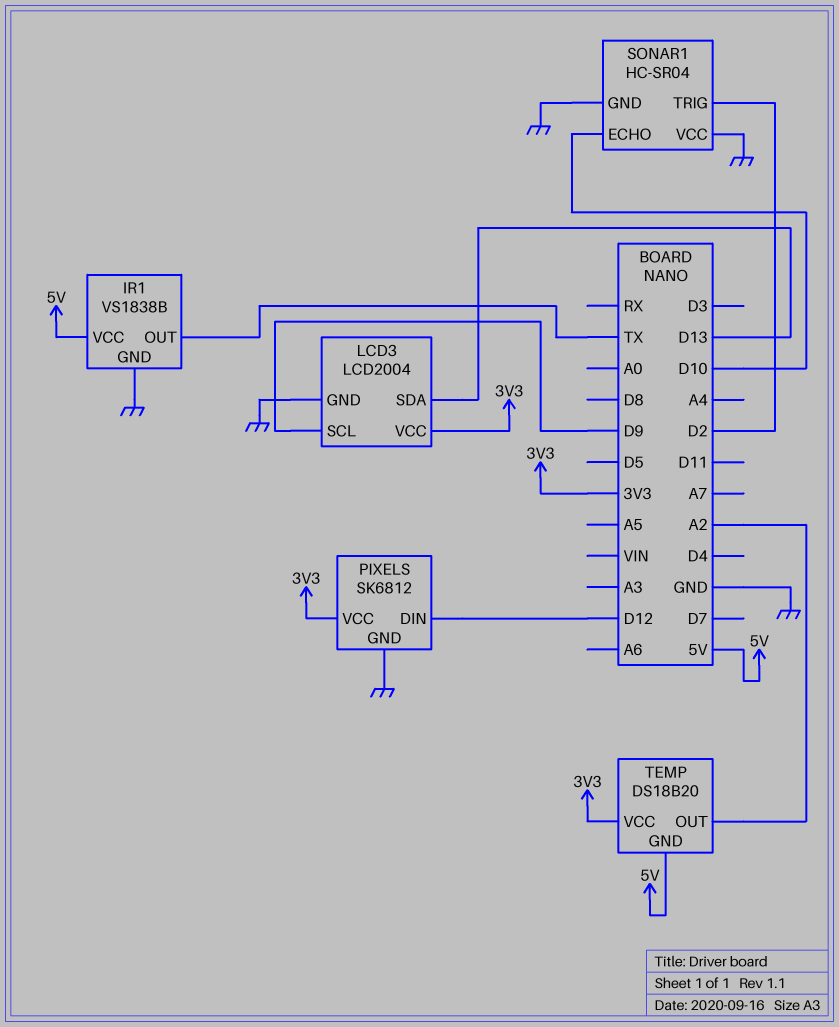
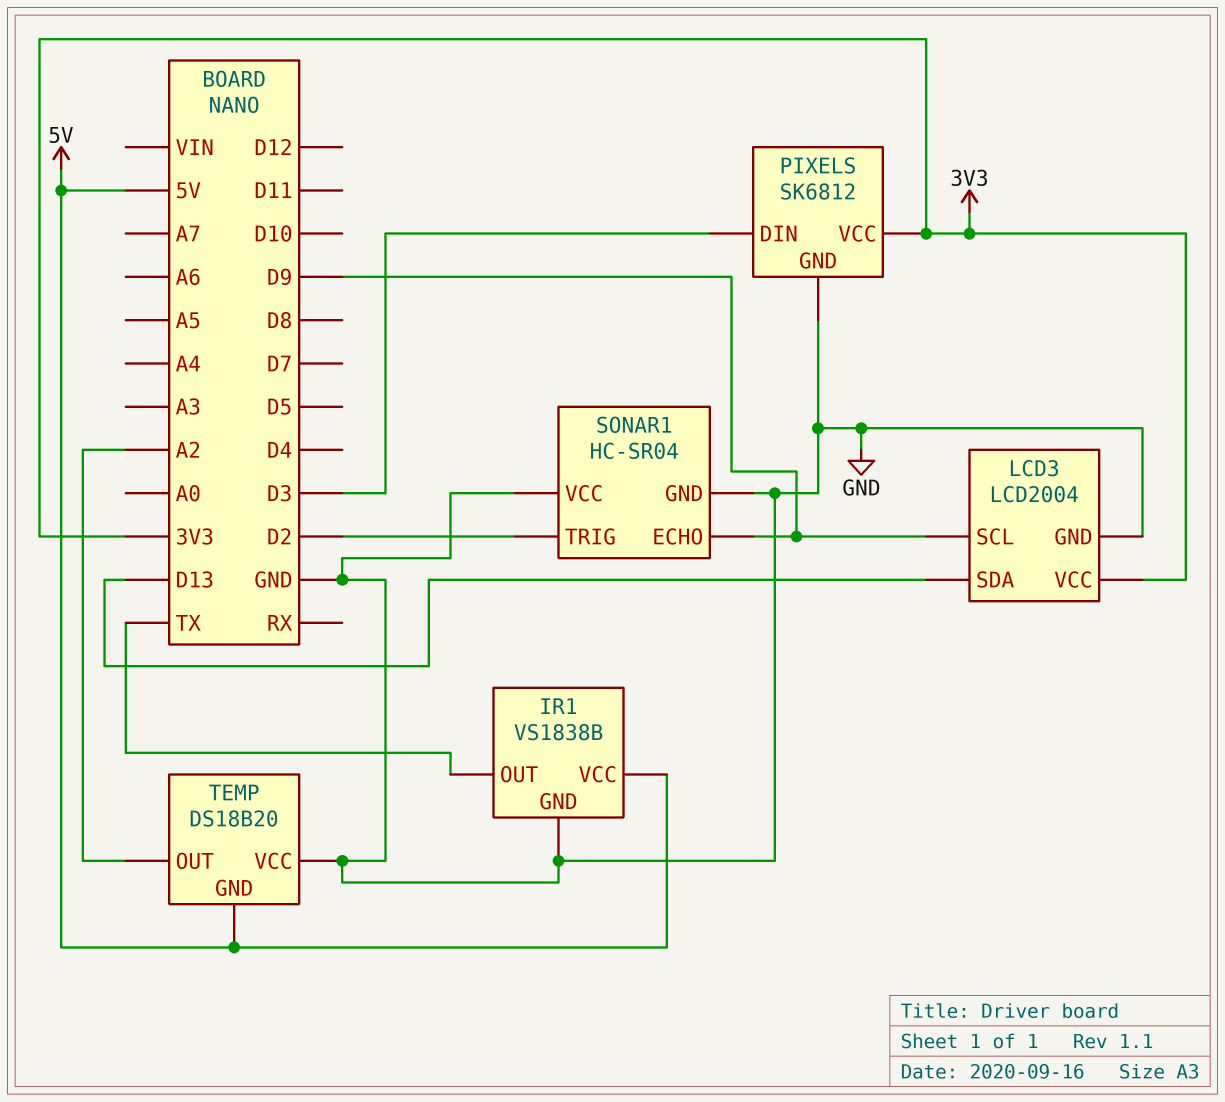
PIXELS pin DIN: D12 -> D3
SONAR1 pin ECHO: D10 -> D9
TEMP pin VCC: 3V3 -> GND

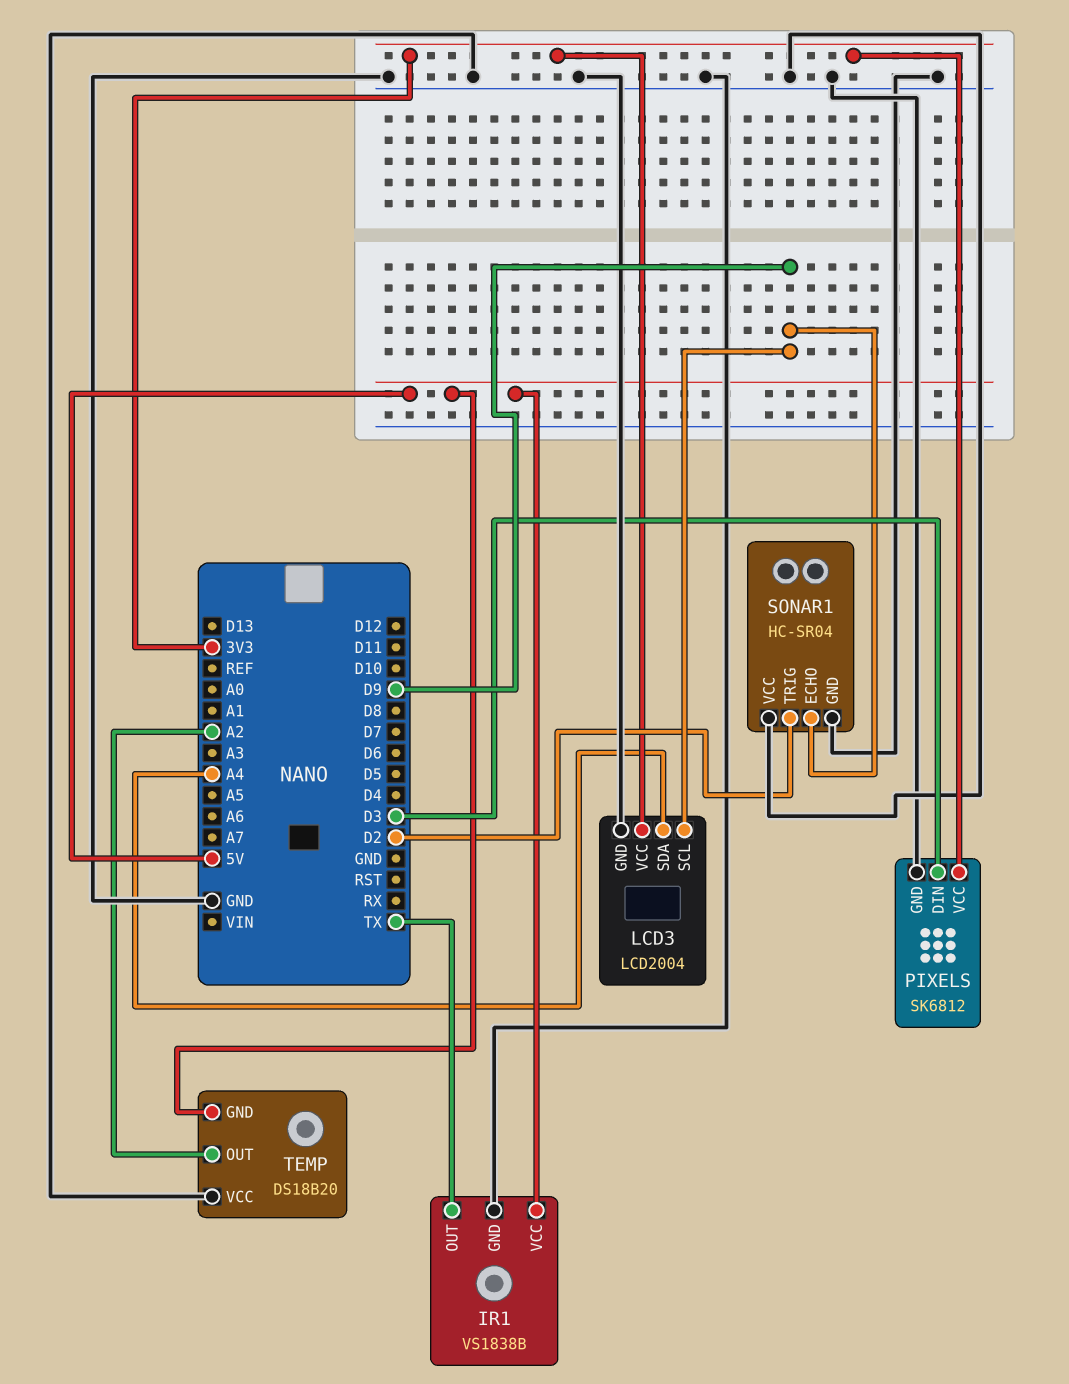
LCD3 pin SDA: D13 -> A4

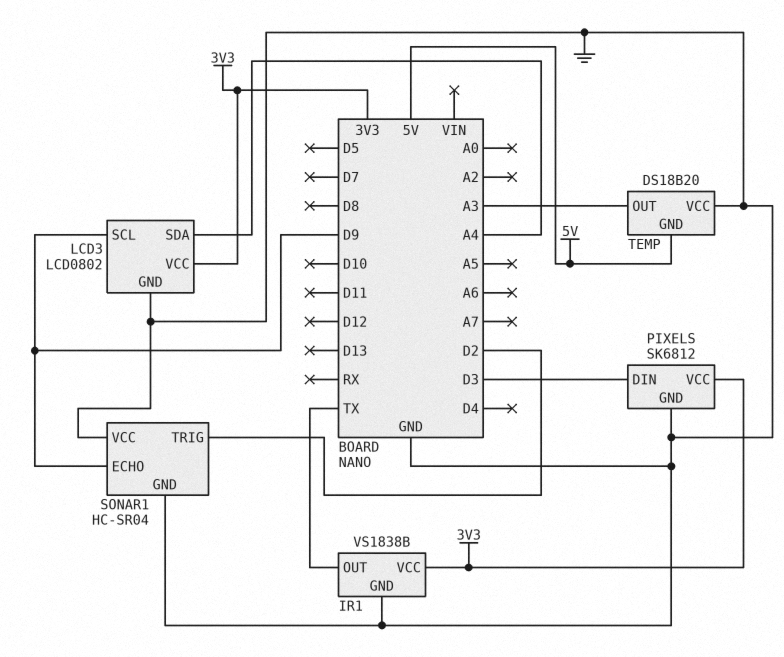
IR1 pin VCC: 5V -> 3V3
LCD3: LCD2004 -> LCD0802
TEMP pin OUT: A2 -> A3

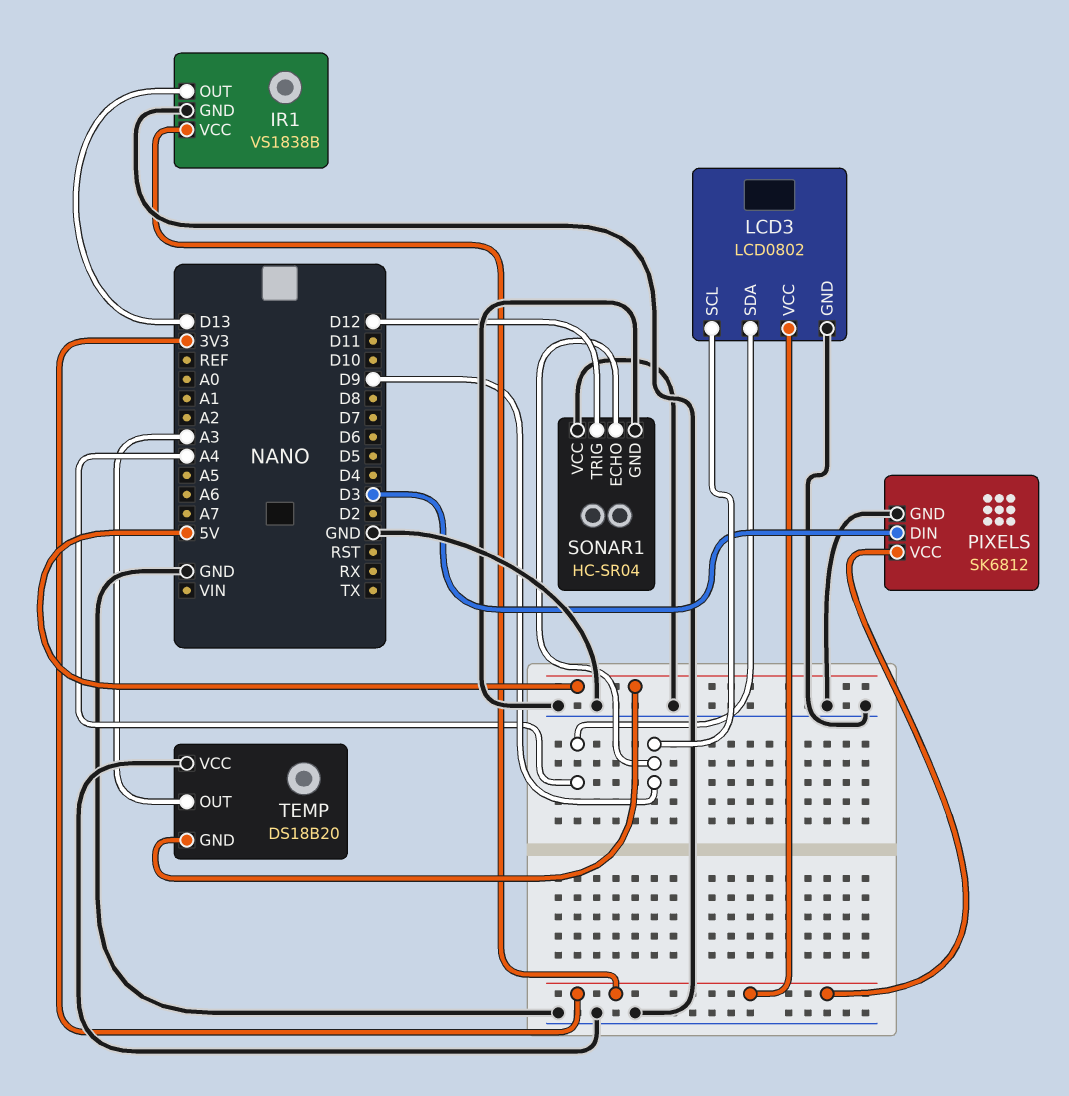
IR1 pin OUT: TX -> D13
SONAR1 pin TRIG: D2 -> D12

